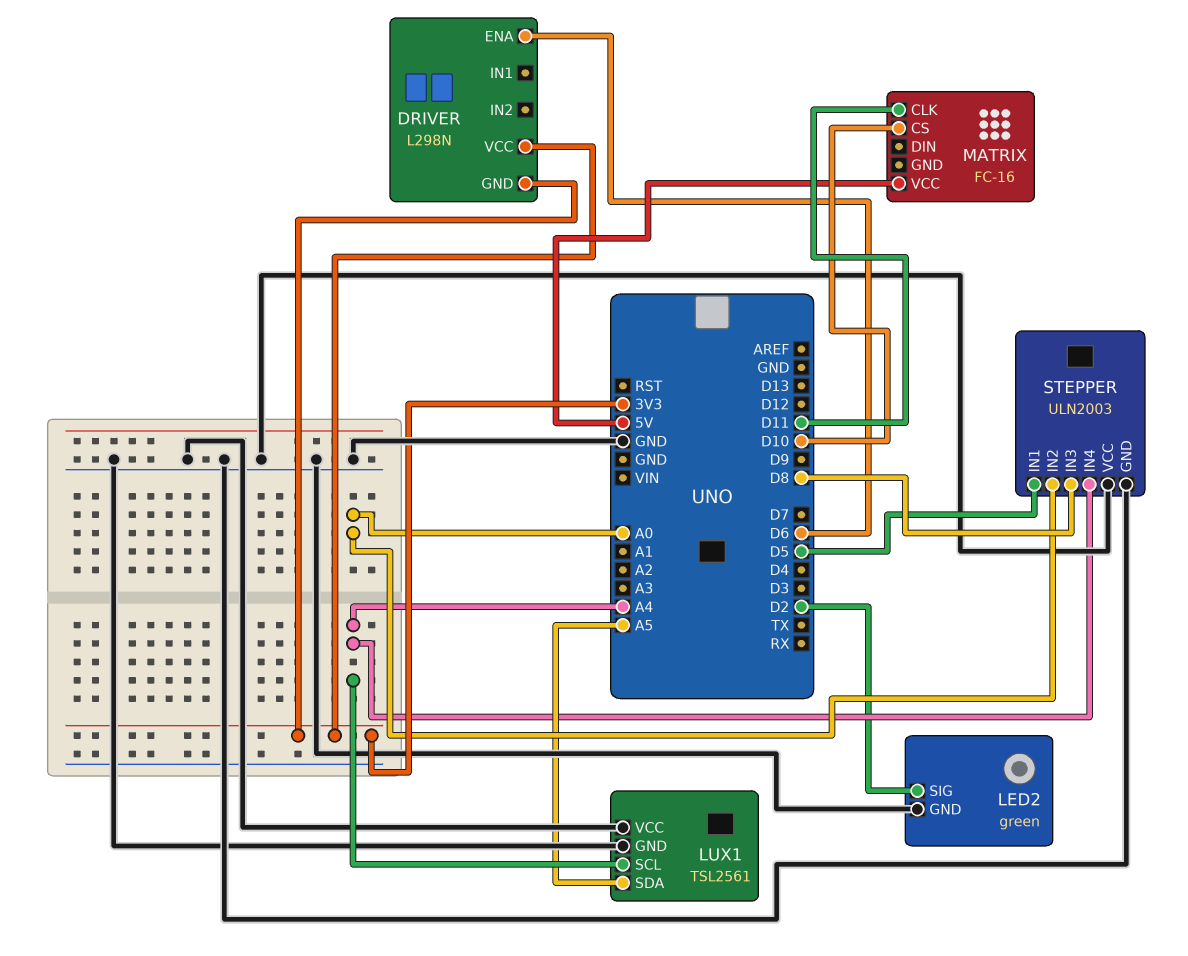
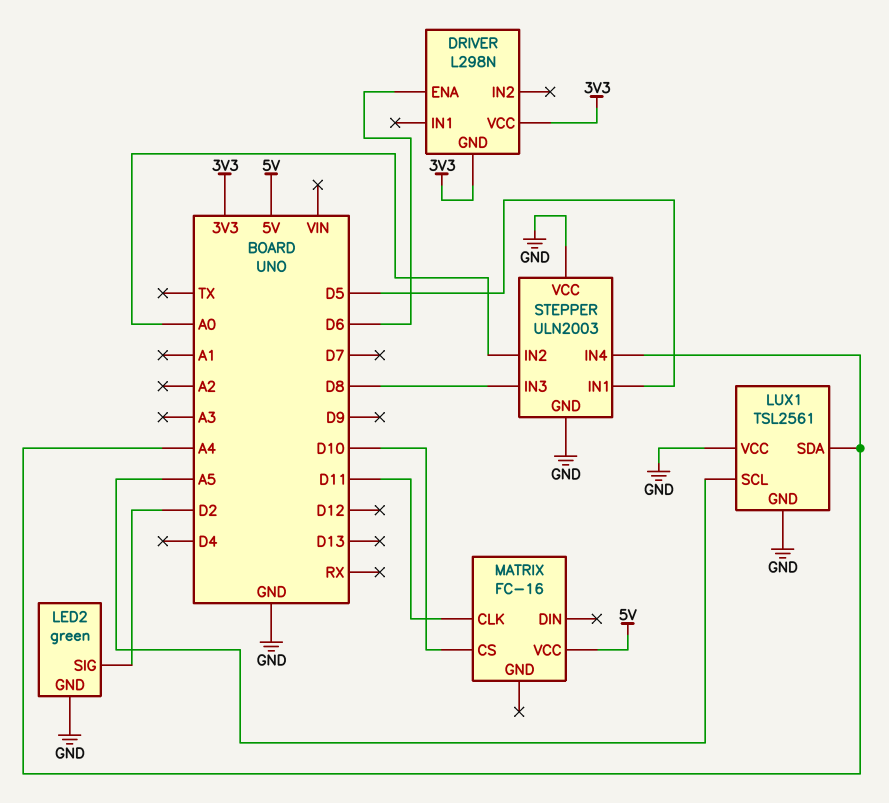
LUX1 pin SCL: A4 -> A5
LUX1 pin SDA: A5 -> A4

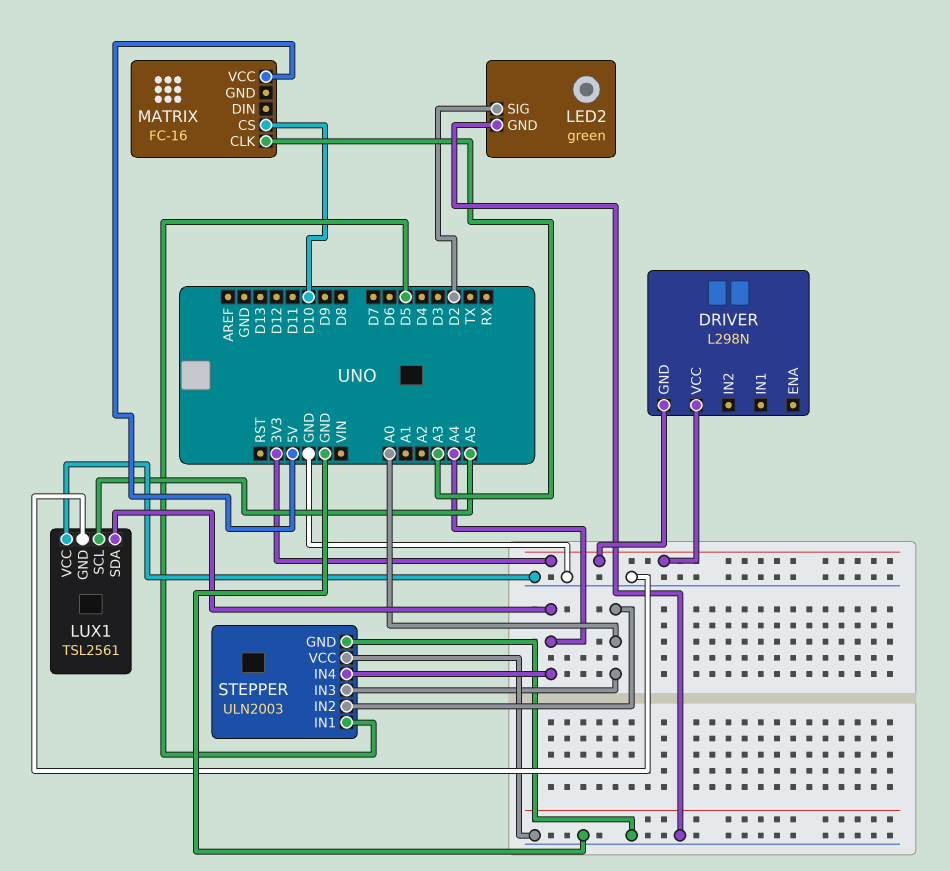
DRIVER pin ENA: D6 -> none
MATRIX pin CLK: D11 -> A3
STEPPER pin IN3: D8 -> A0

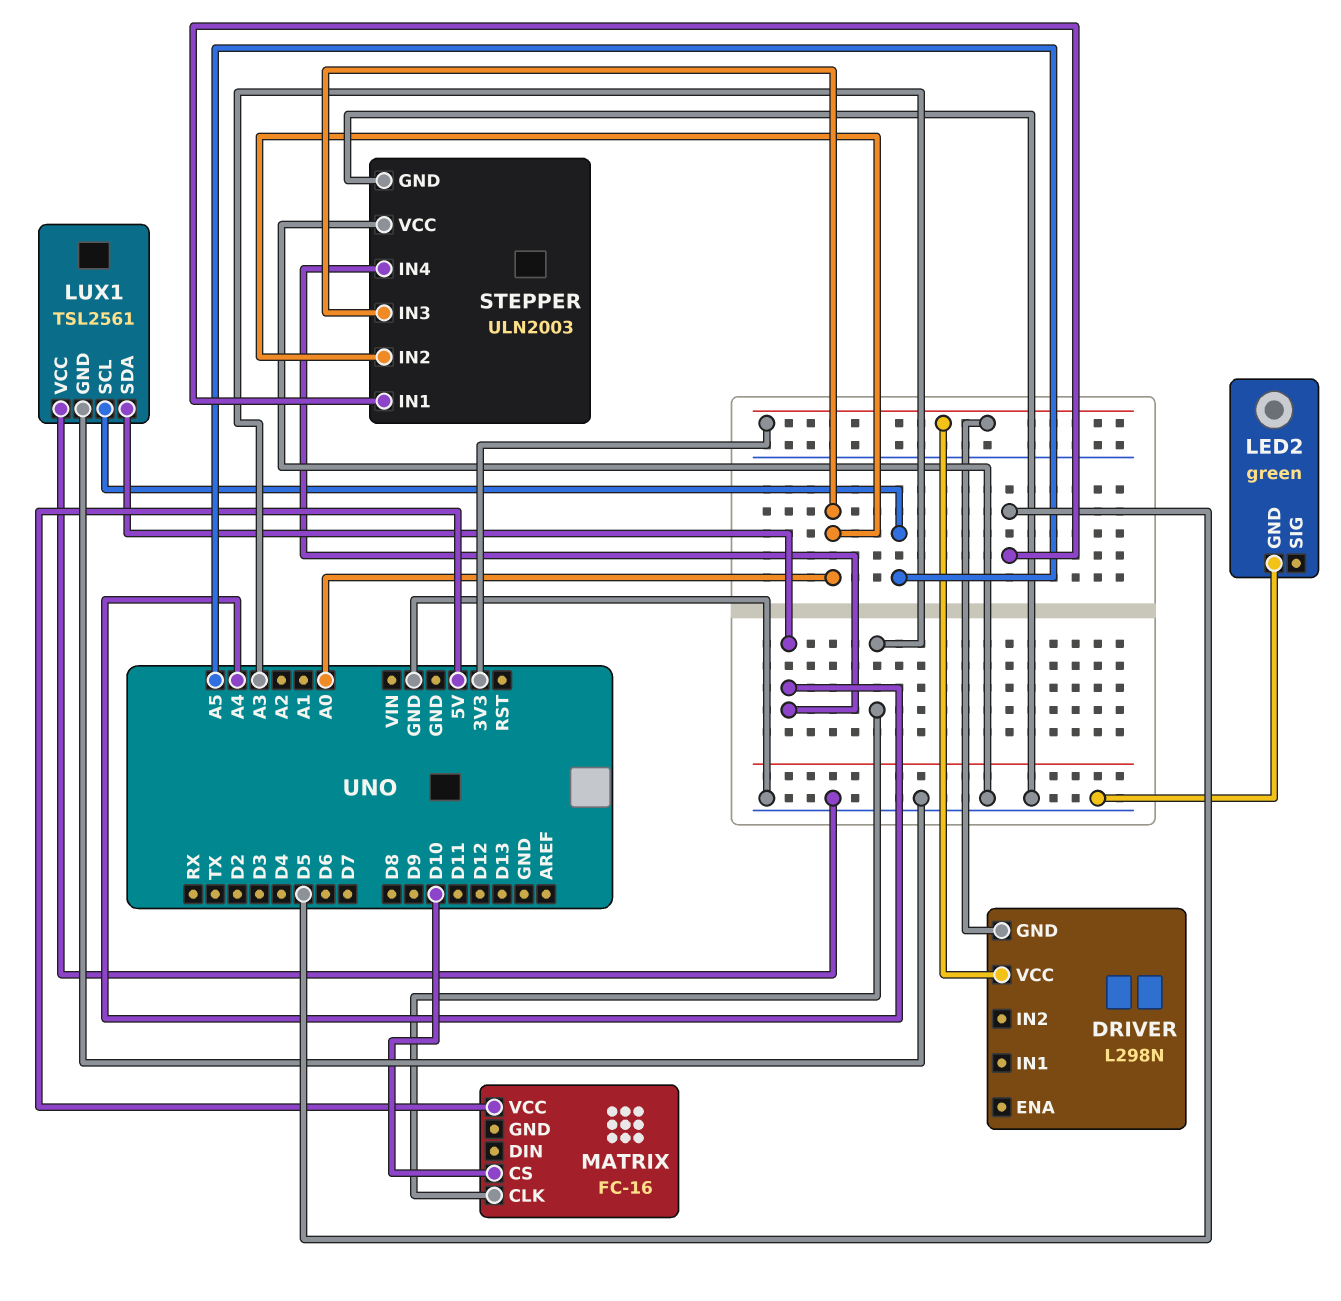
LED2 pin SIG: D2 -> none

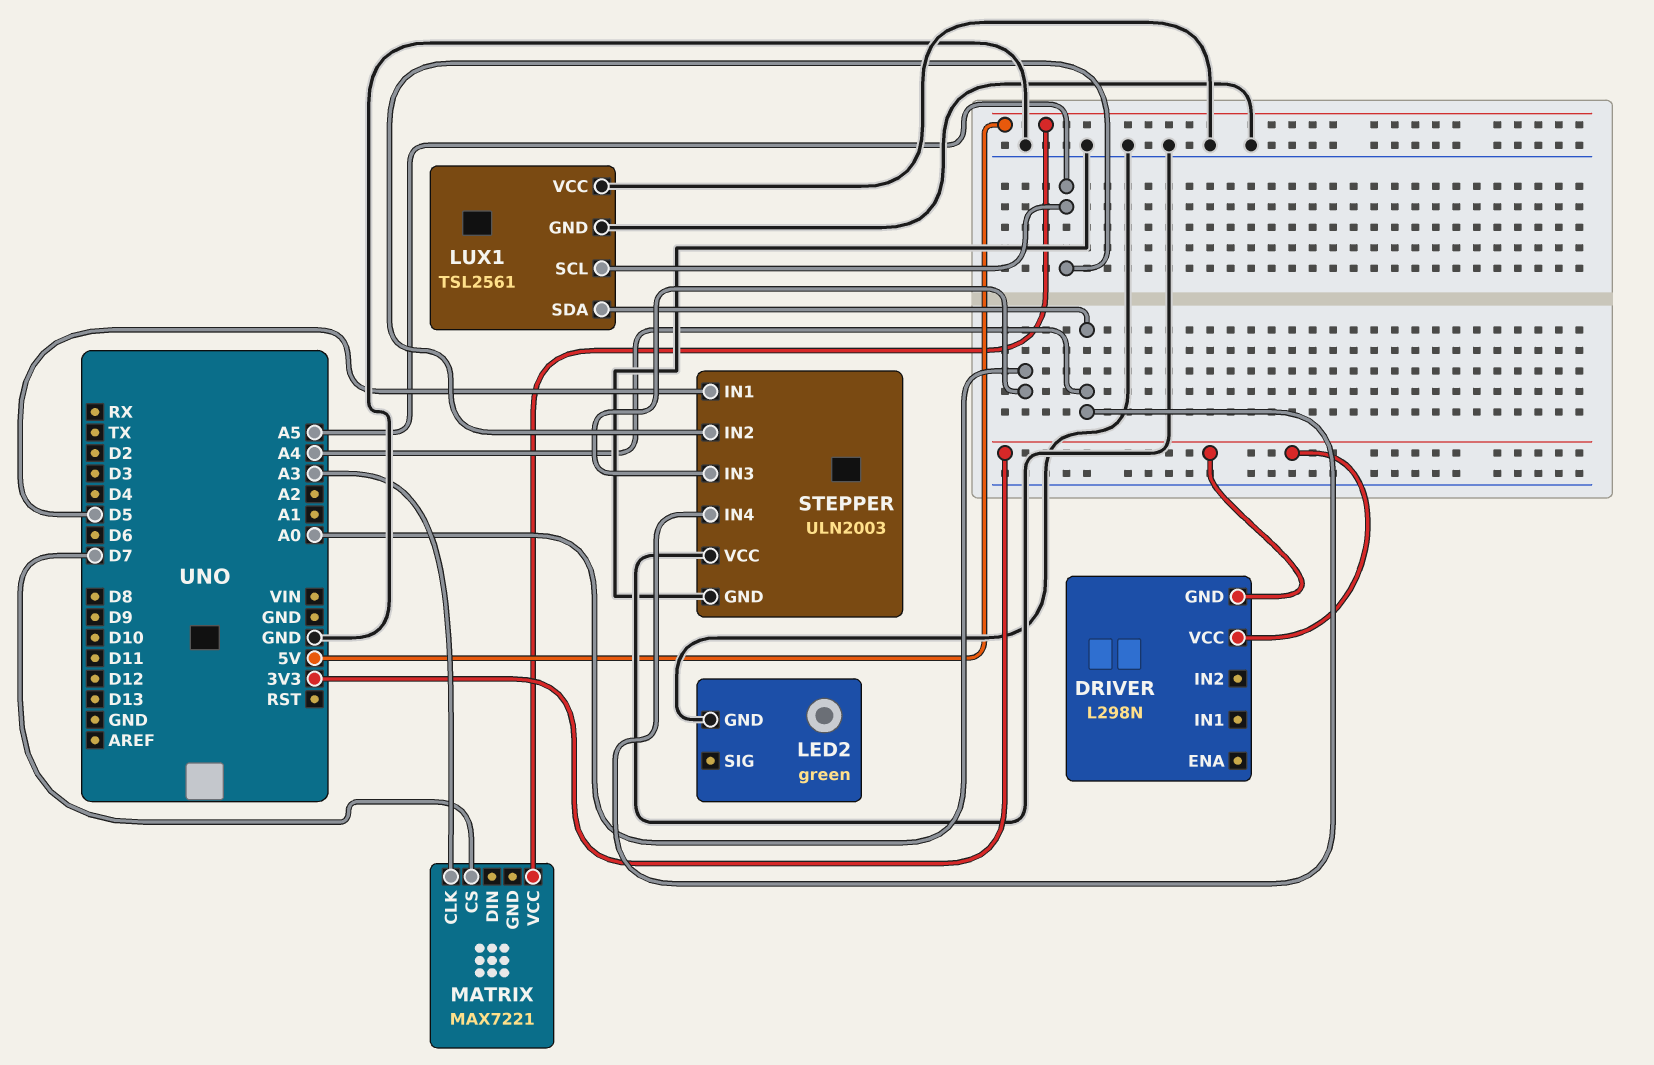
MATRIX: FC-16 -> MAX7221
MATRIX pin CS: D10 -> D7
STEPPER pin IN2: A0 -> A5

